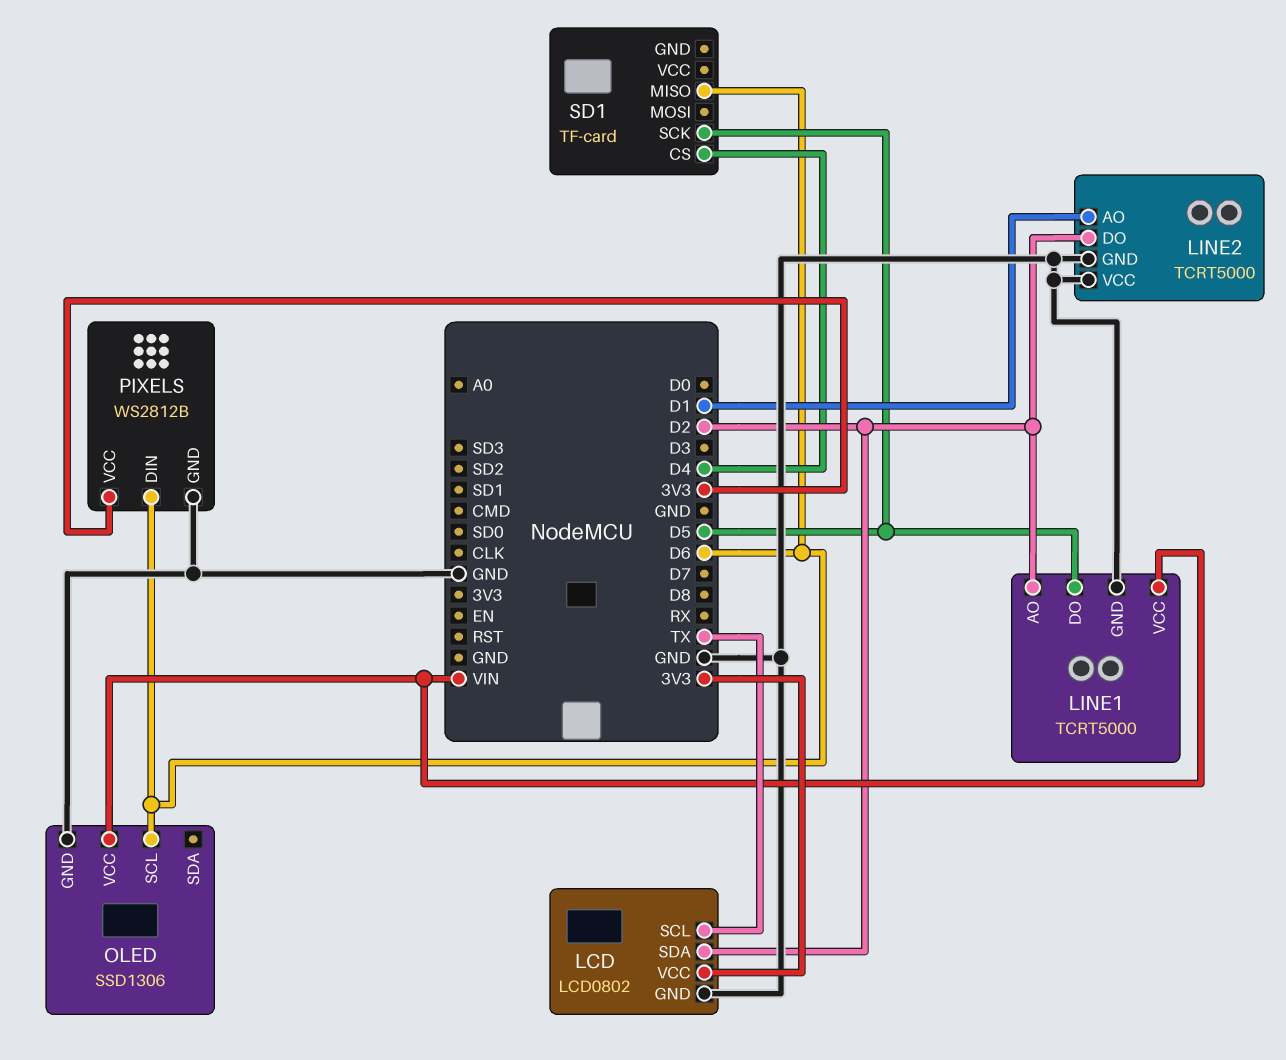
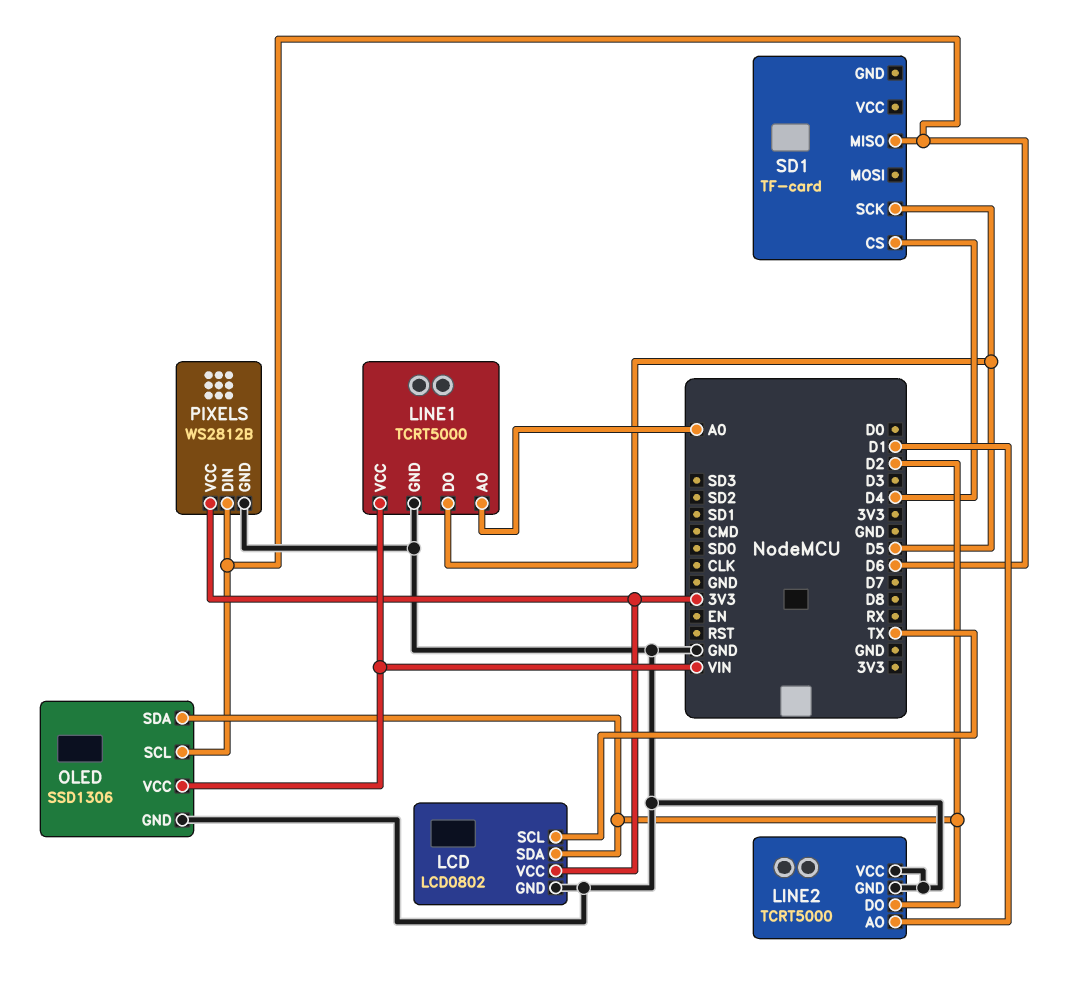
LINE1 pin AO: D2 -> A0
OLED pin SDA: none -> D2

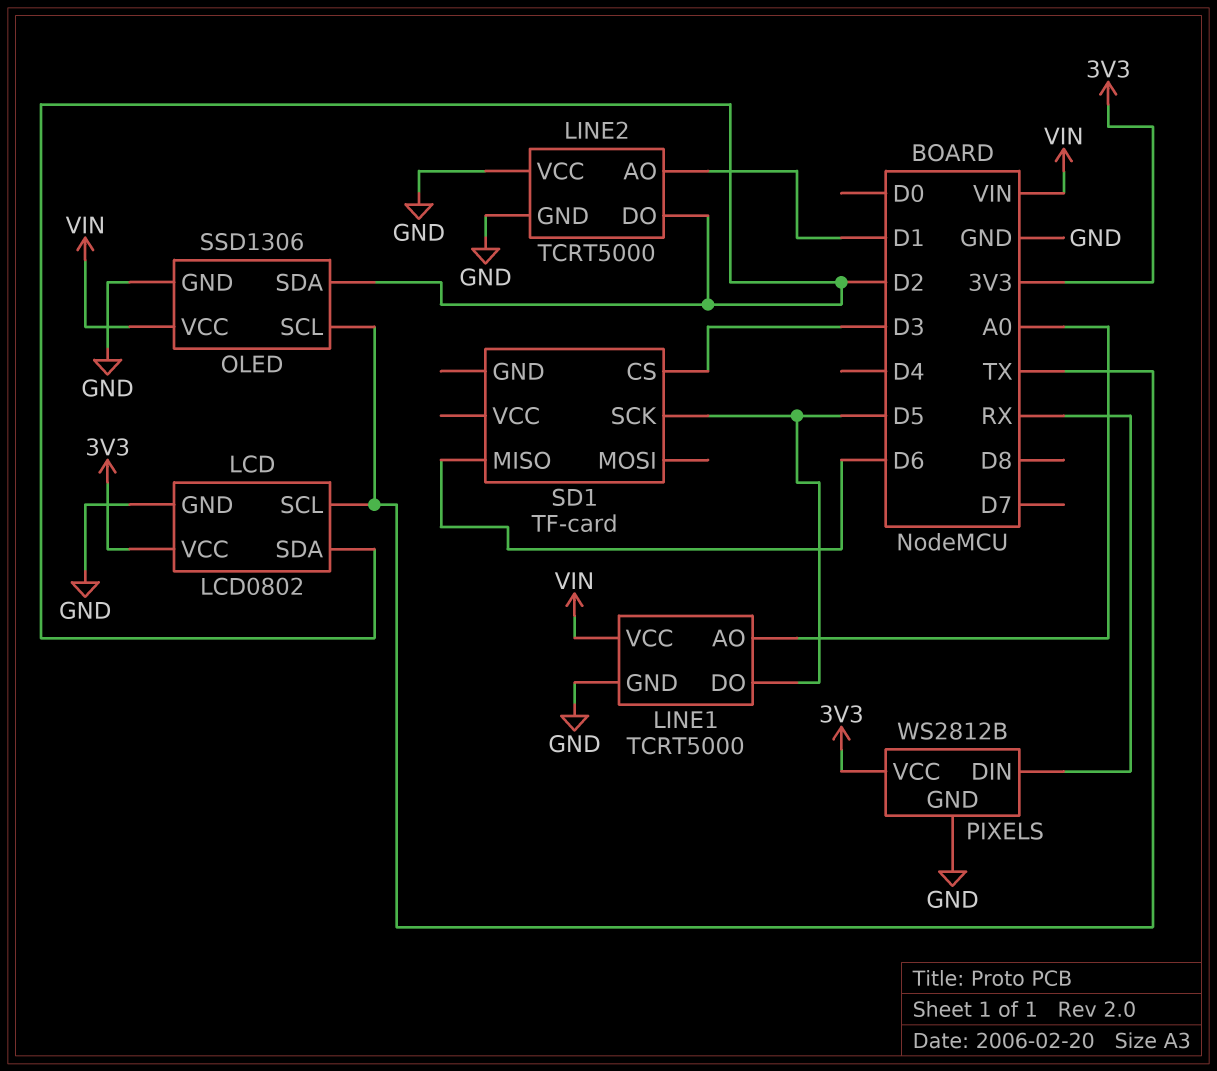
OLED pin SCL: D6 -> TX
PIXELS pin DIN: D6 -> RX
SD1 pin CS: D4 -> D3

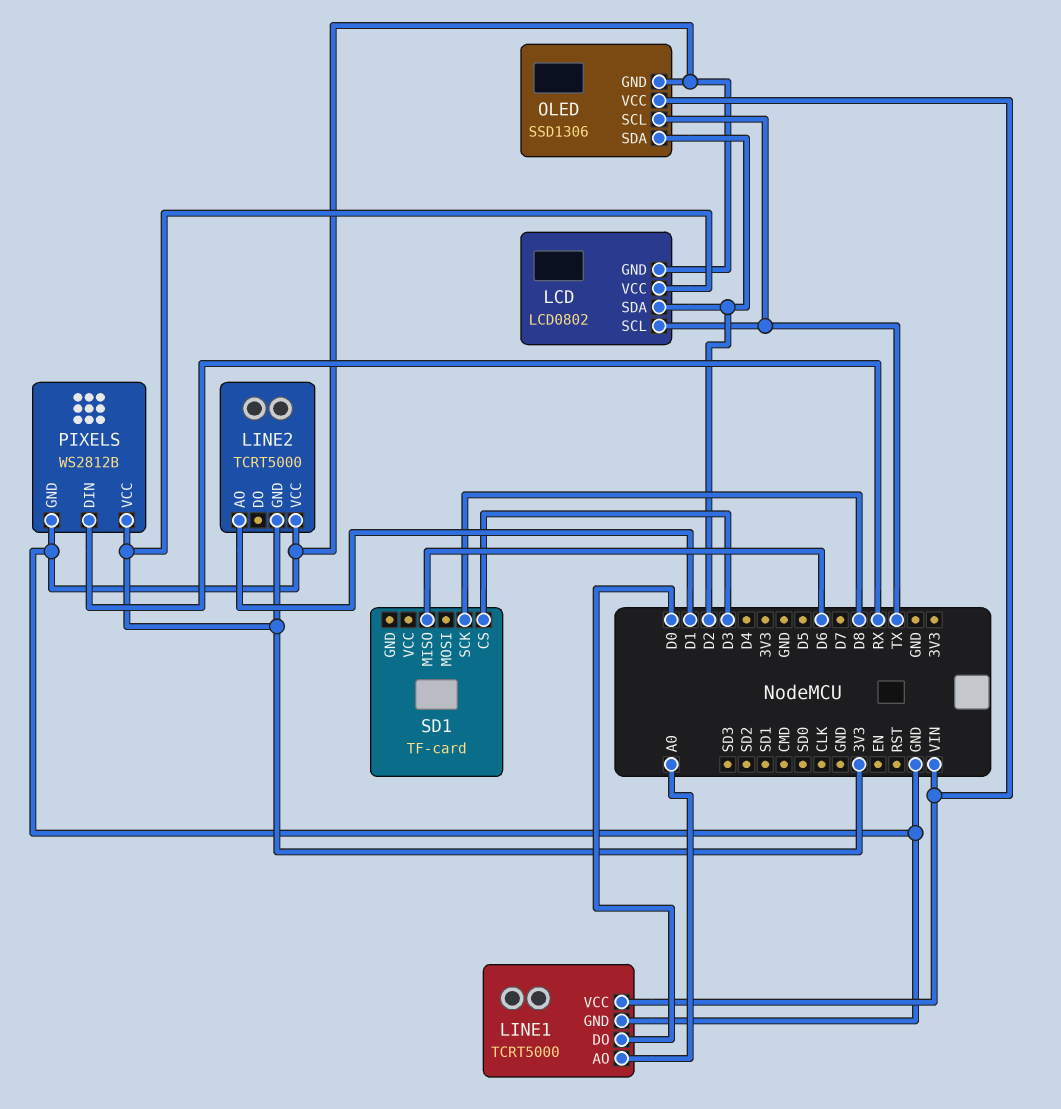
LINE1 pin DO: D5 -> D0
LINE2 pin DO: D2 -> none
LINE2 pin GND: GND -> 3V3
SD1 pin SCK: D5 -> D8

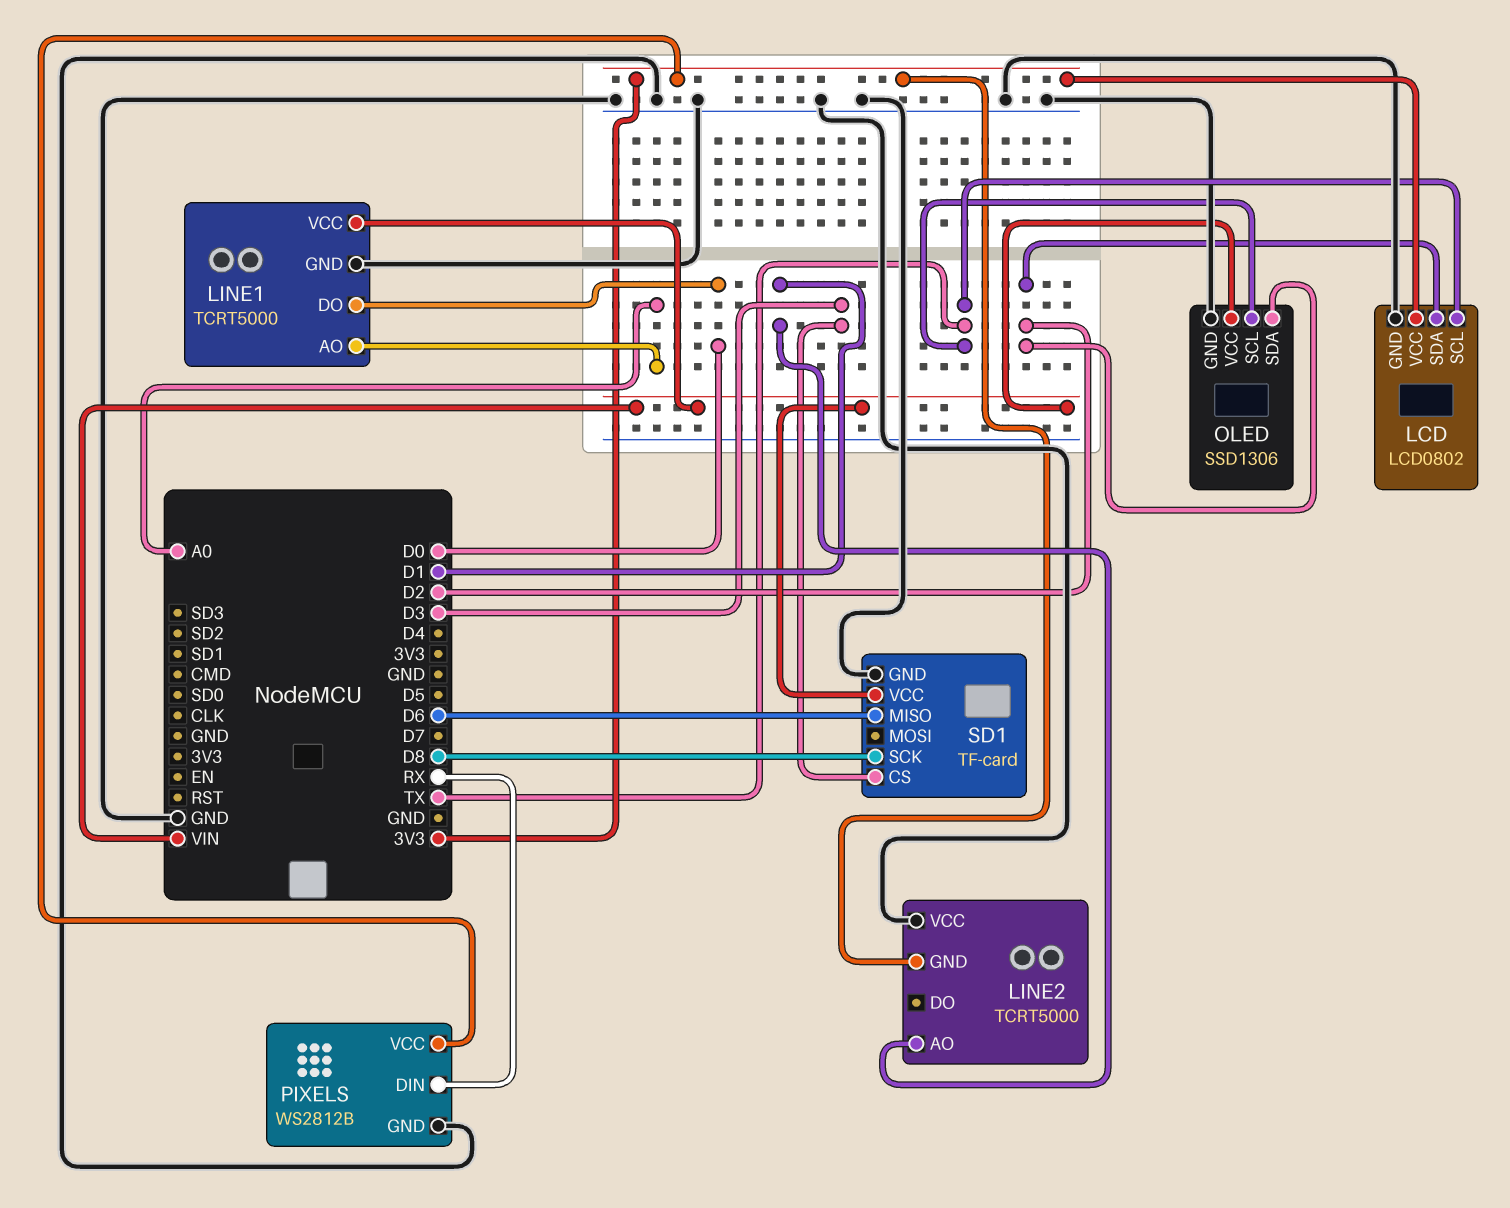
SD1 pin GND: none -> GND
SD1 pin VCC: none -> VIN

